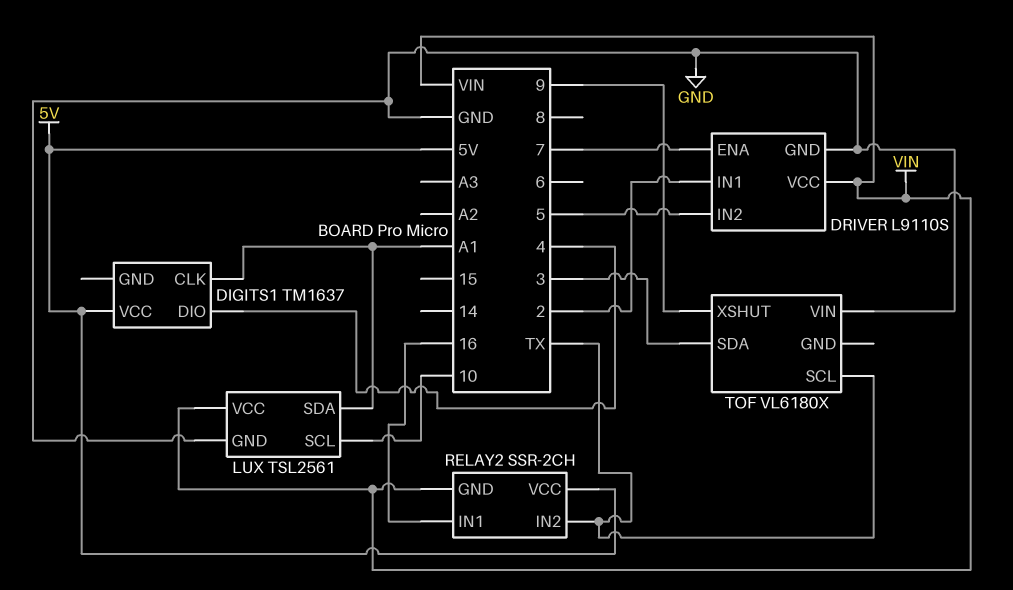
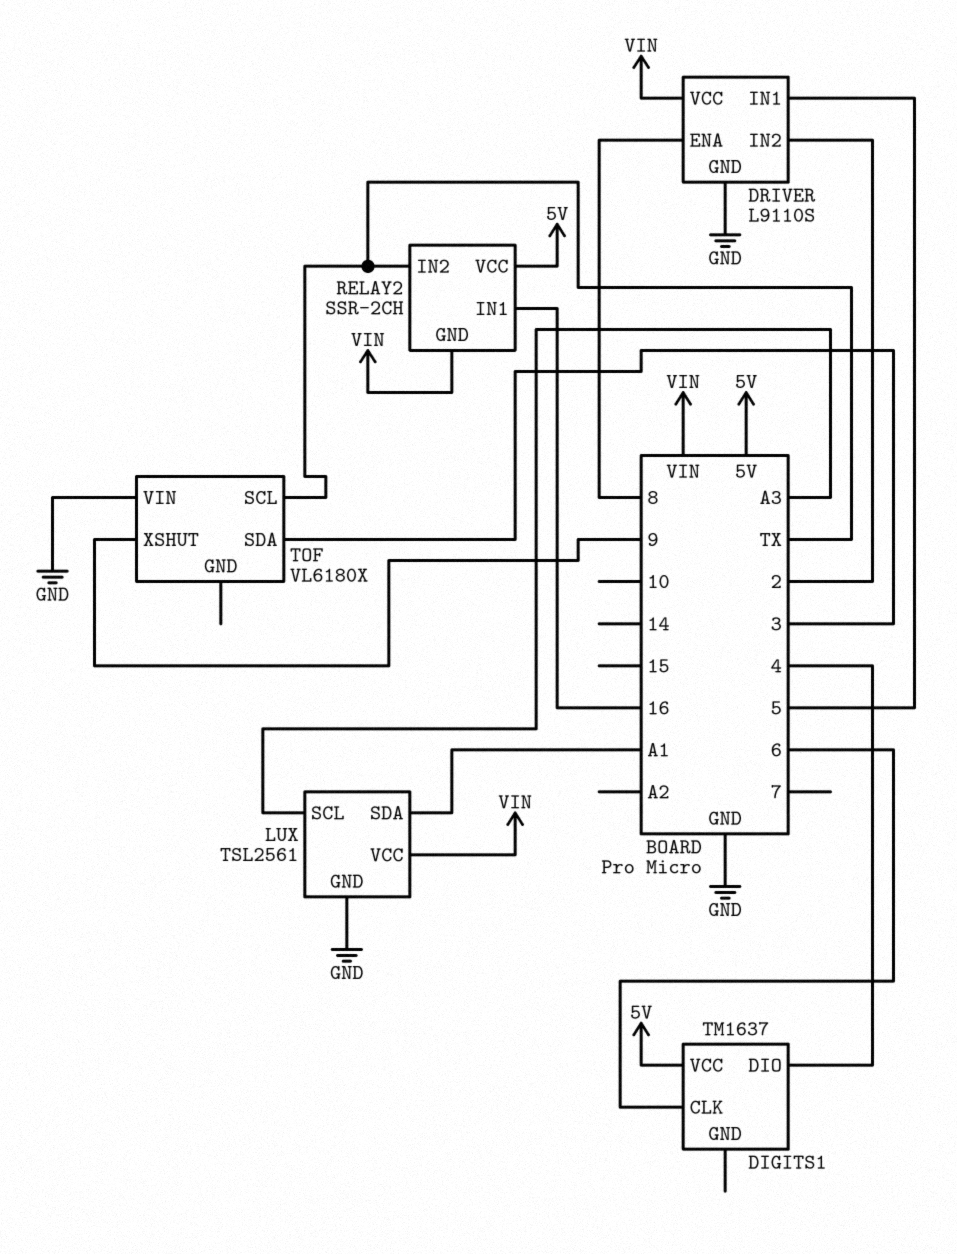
DIGITS1 pin CLK: A1 -> 6
DRIVER pin ENA: 7 -> 8
DRIVER pin IN1: 2 -> 5
DRIVER pin IN2: 5 -> 2
LUX pin SCL: 10 -> A3

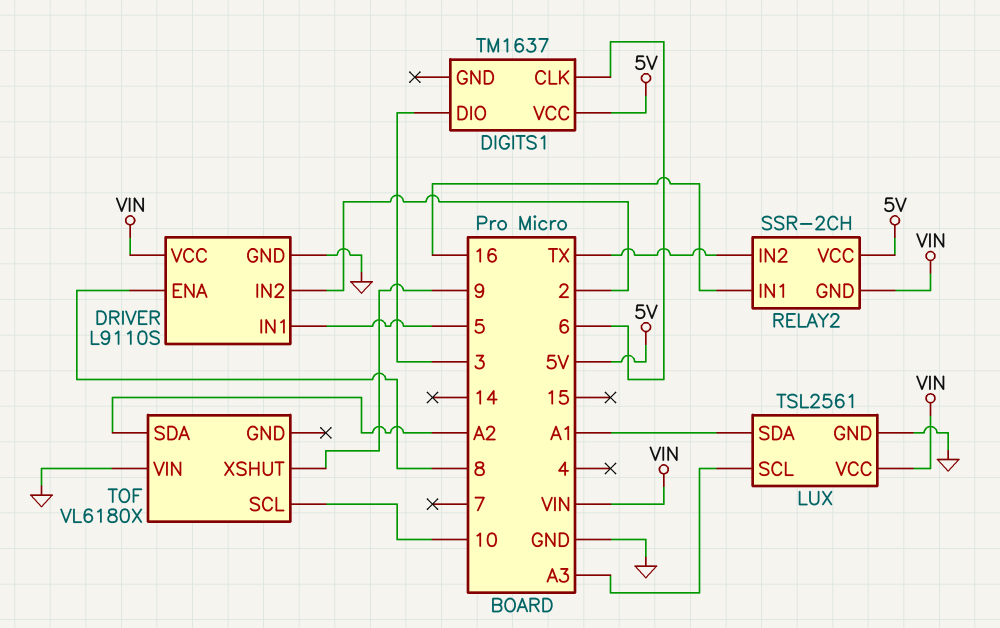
DIGITS1 pin DIO: 4 -> 3
TOF pin SCL: TX -> 10
TOF pin SDA: 3 -> A2

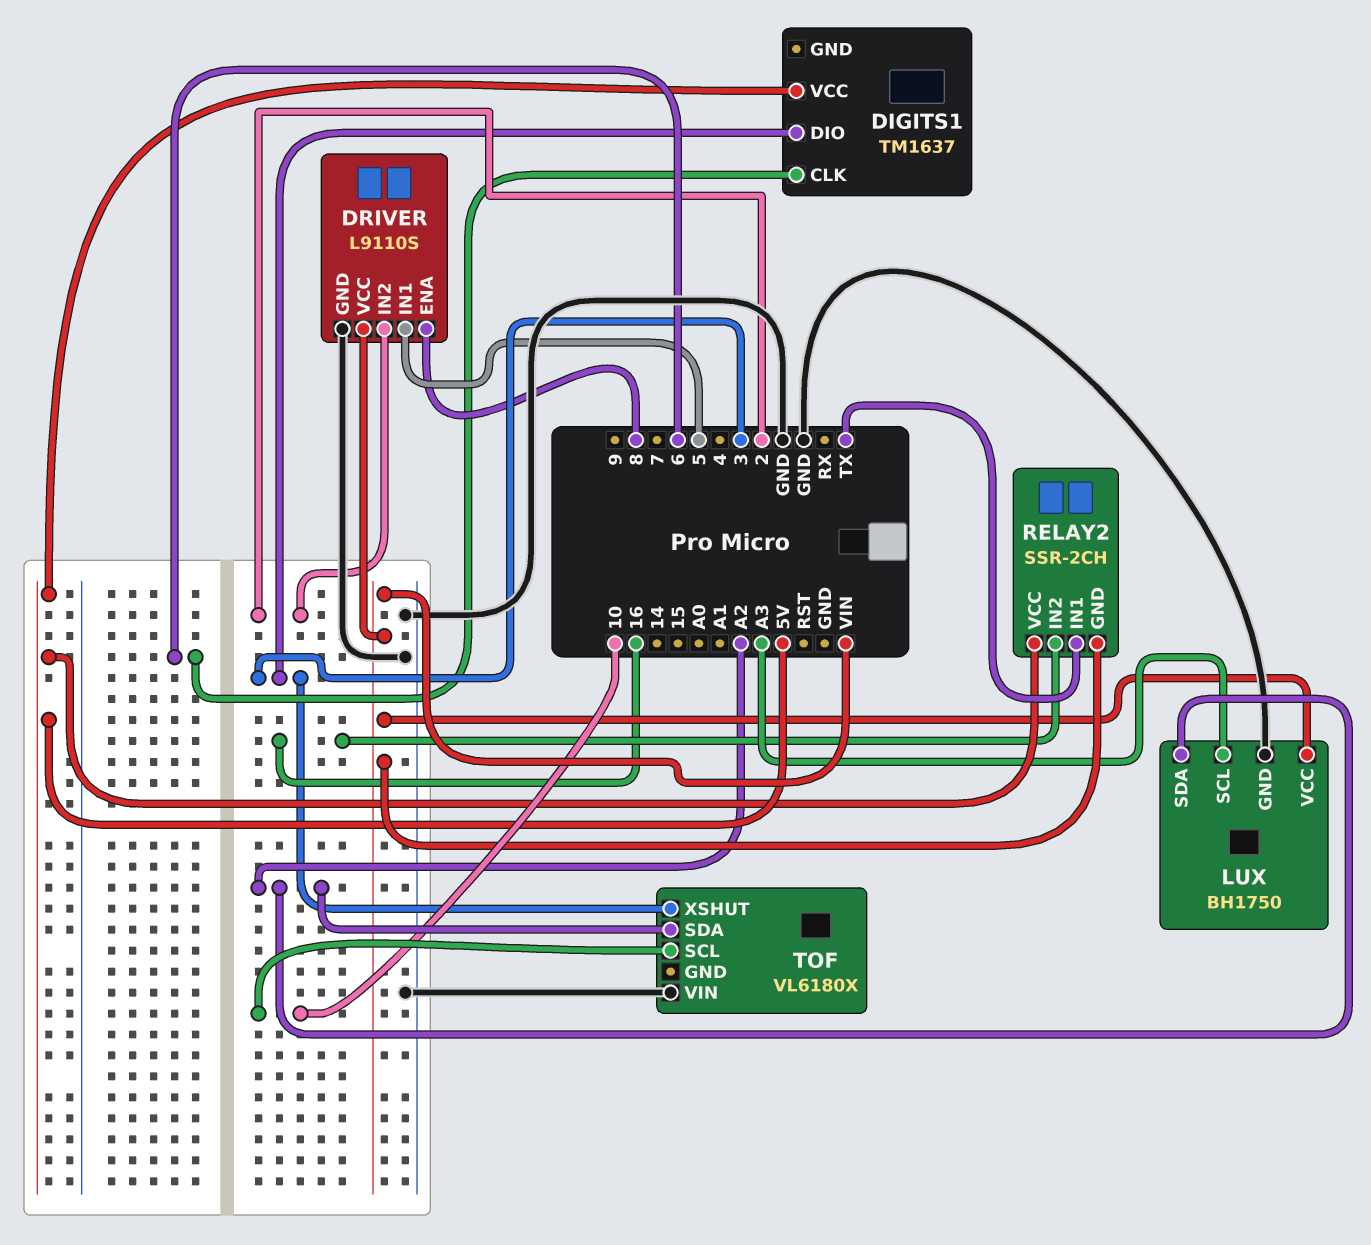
LUX: TSL2561 -> BH1750
LUX pin SDA: A1 -> A2
RELAY2 pin IN1: 16 -> TX
RELAY2 pin IN2: TX -> 16
TOF pin XSHUT: 9 -> 3

